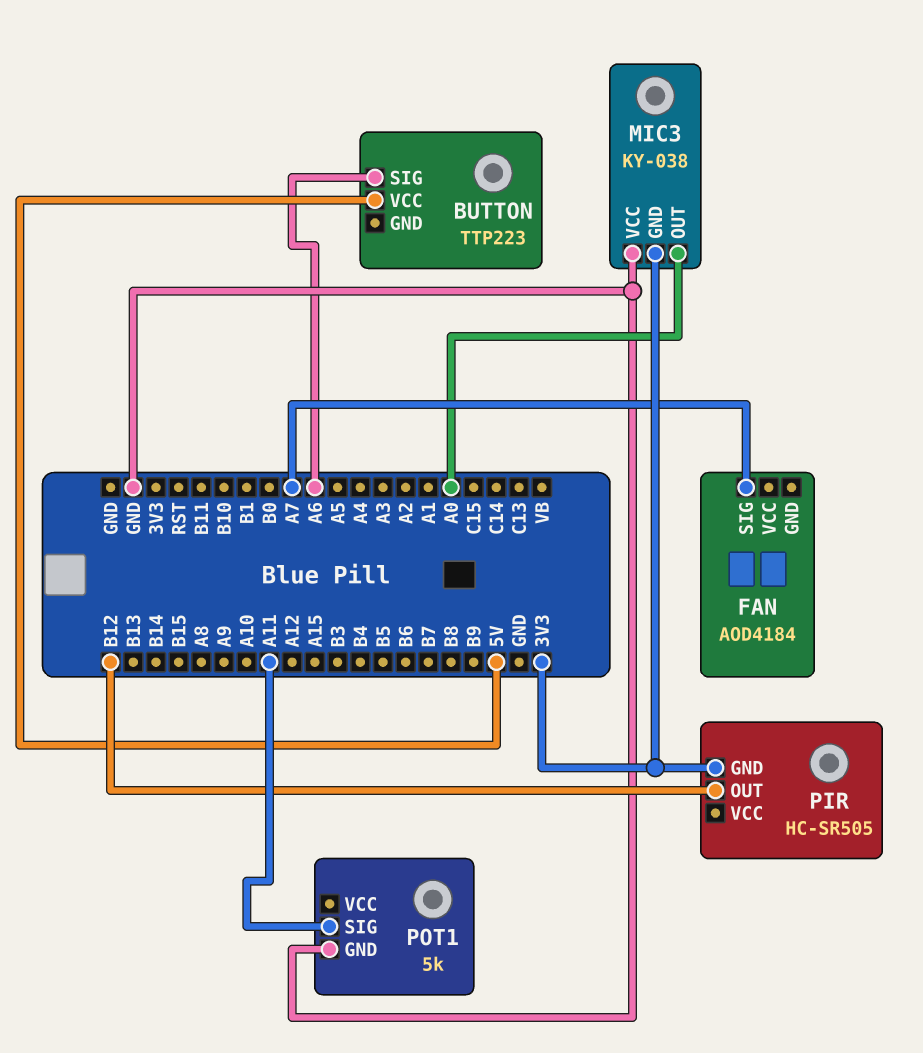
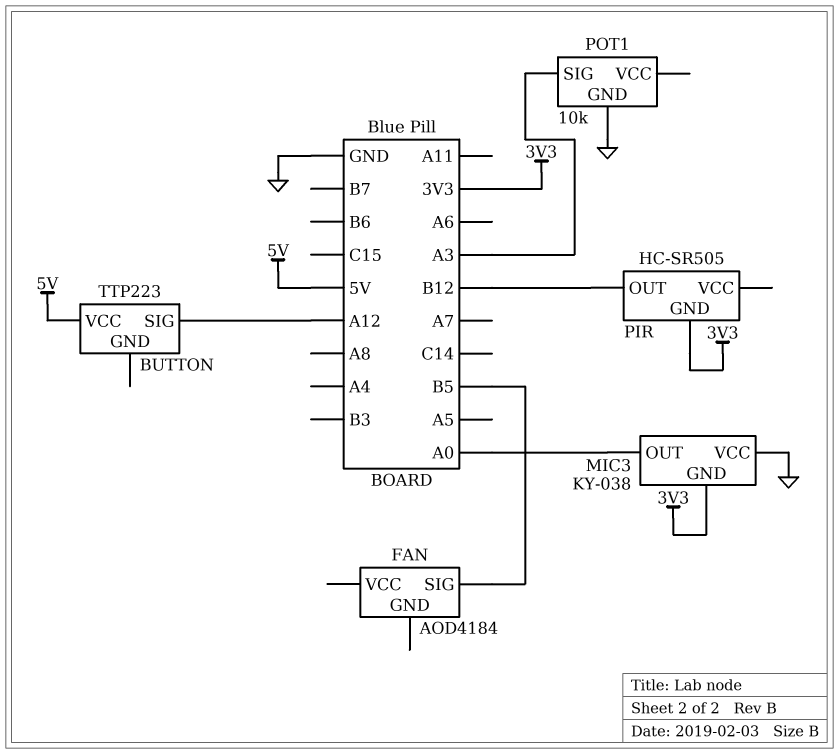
BUTTON pin SIG: A6 -> A12
FAN pin SIG: A7 -> B5
POT1: 5k -> 10k
POT1 pin SIG: A11 -> A3

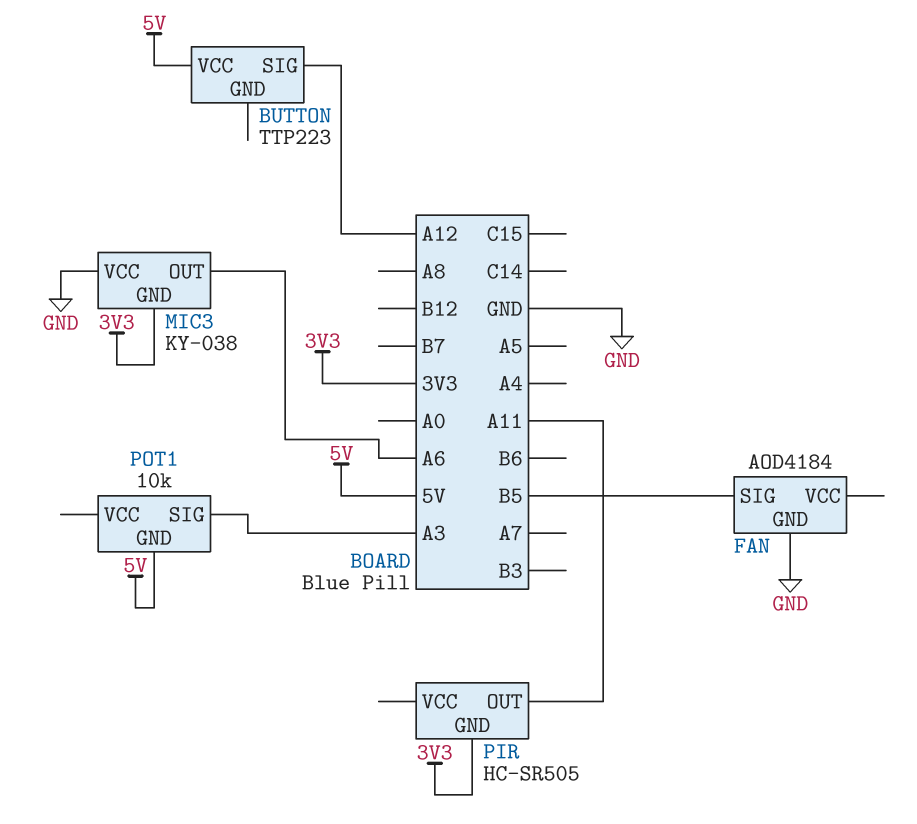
FAN pin GND: none -> GND
MIC3 pin OUT: A0 -> A6
PIR pin OUT: B12 -> A11
POT1 pin GND: GND -> 5V

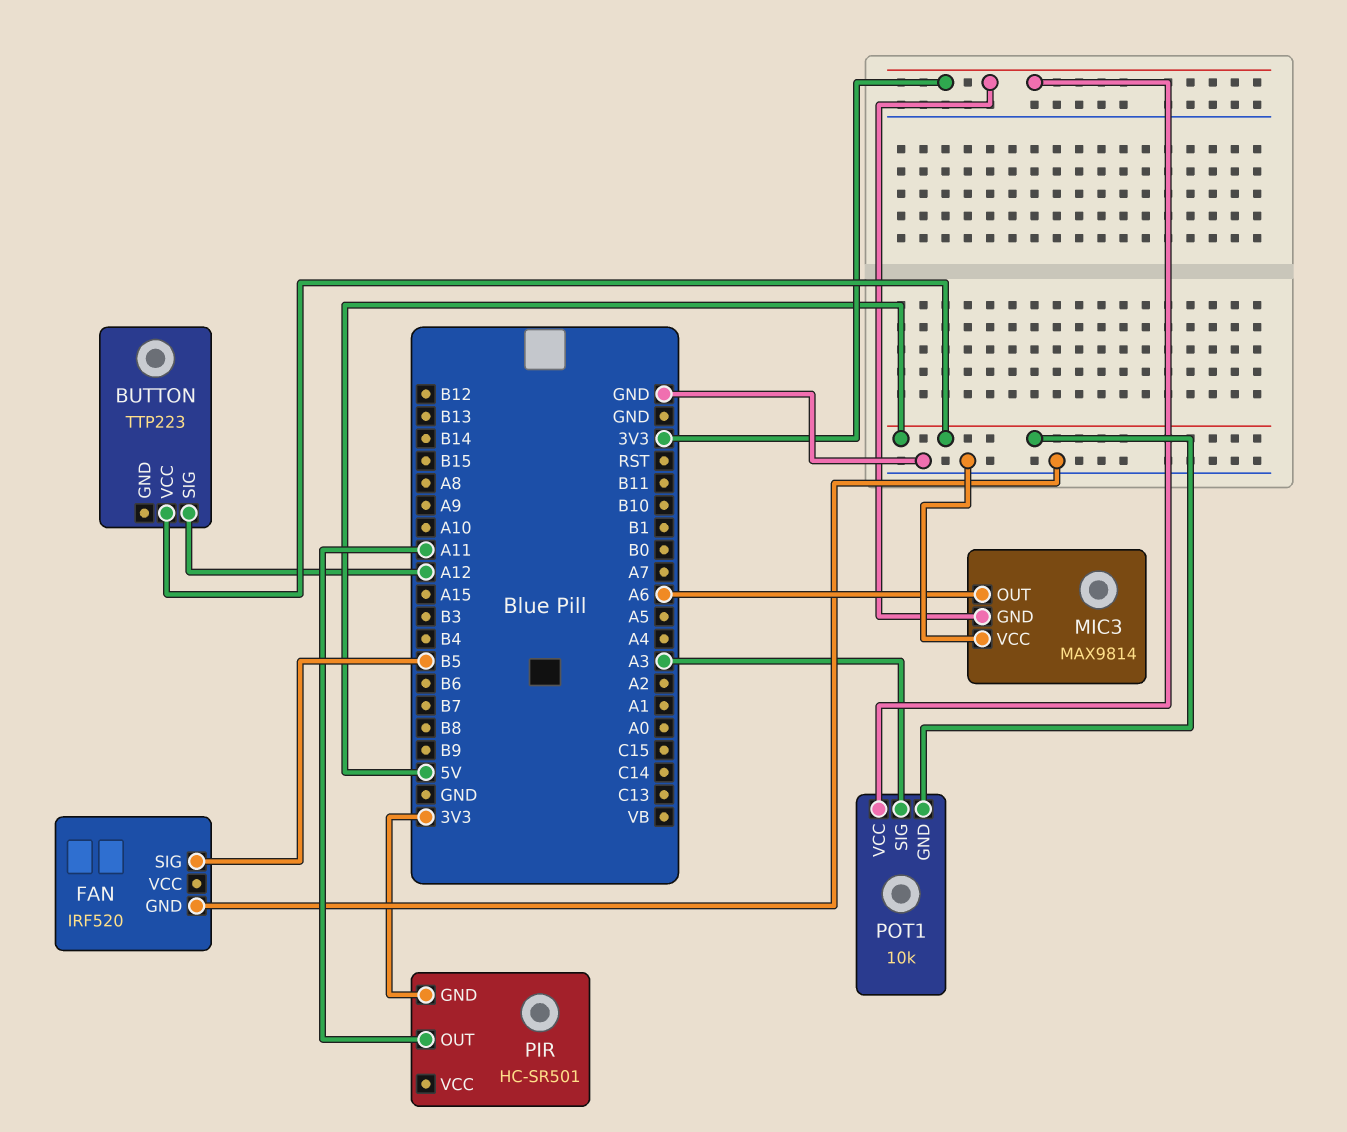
FAN: AOD4184 -> IRF520
MIC3: KY-038 -> MAX9814
PIR: HC-SR505 -> HC-SR501
POT1 pin VCC: none -> 3V3

